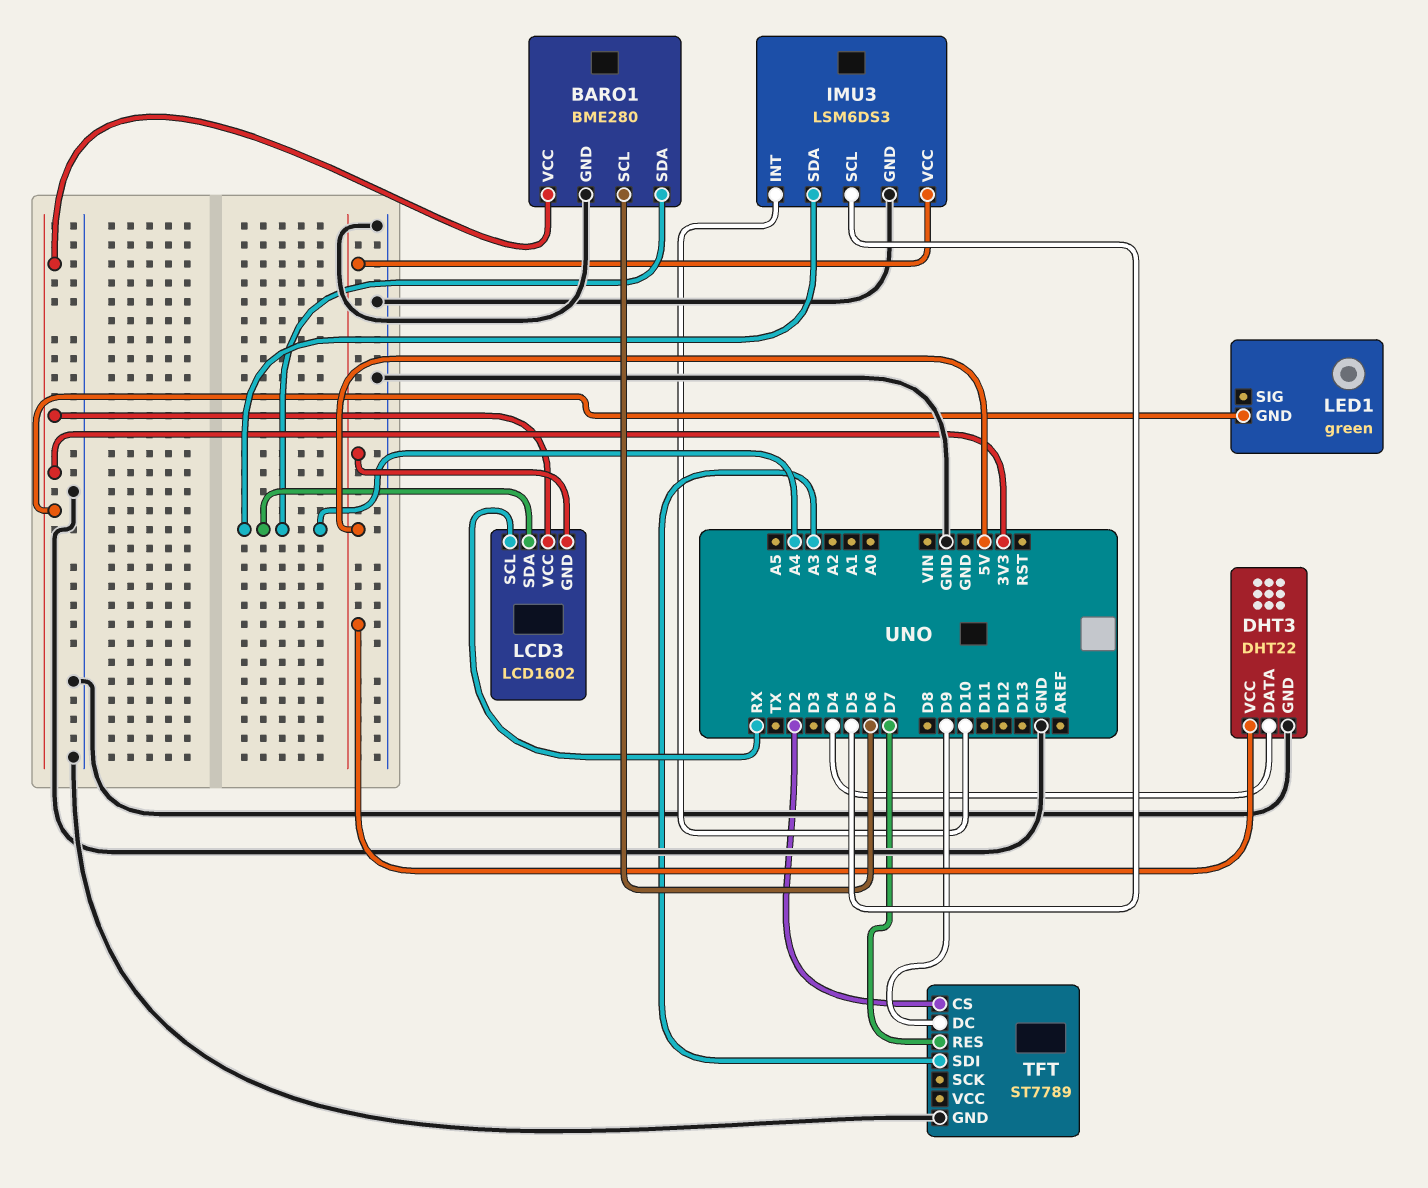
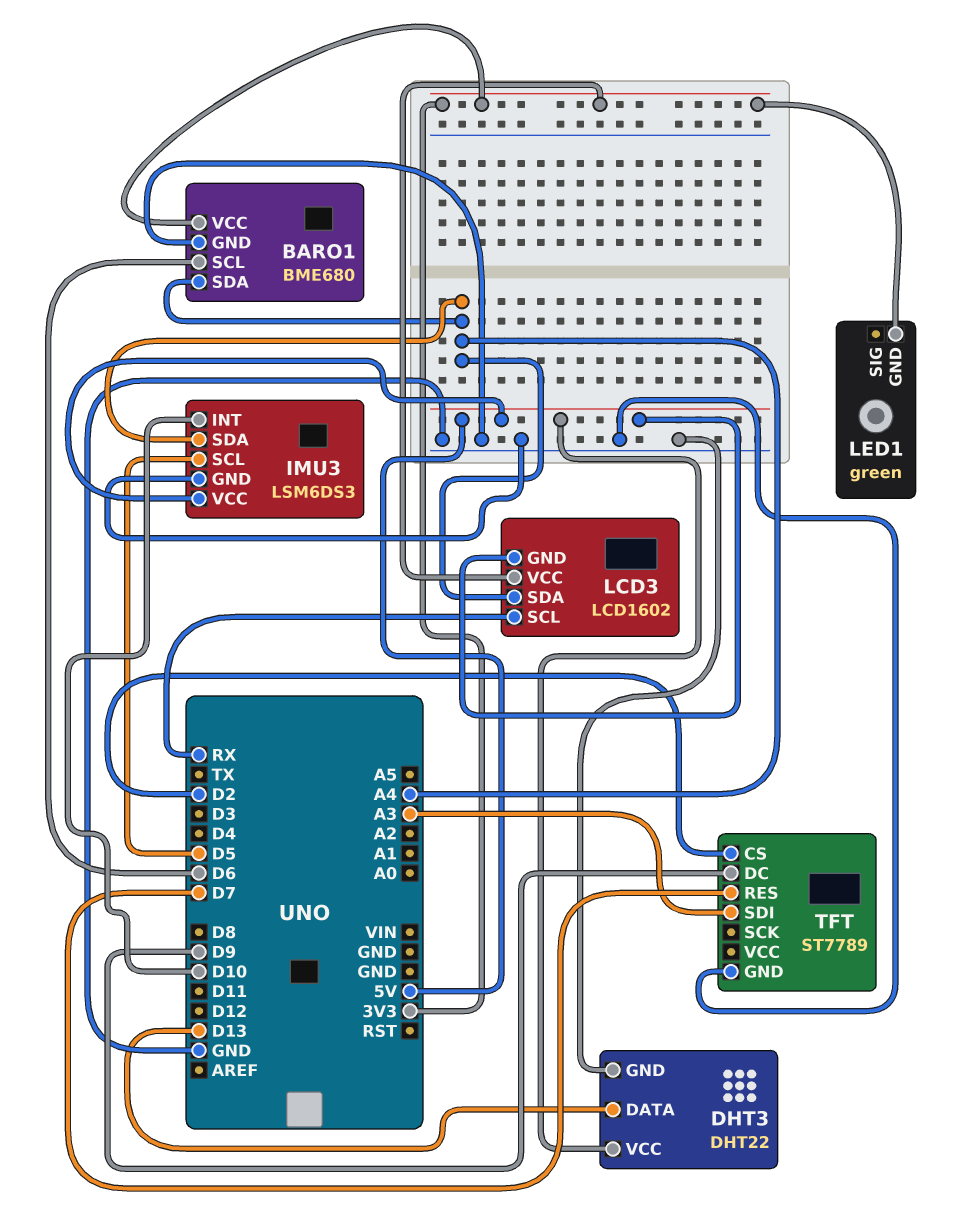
BARO1: BME280 -> BME680
DHT3 pin DATA: D4 -> D13

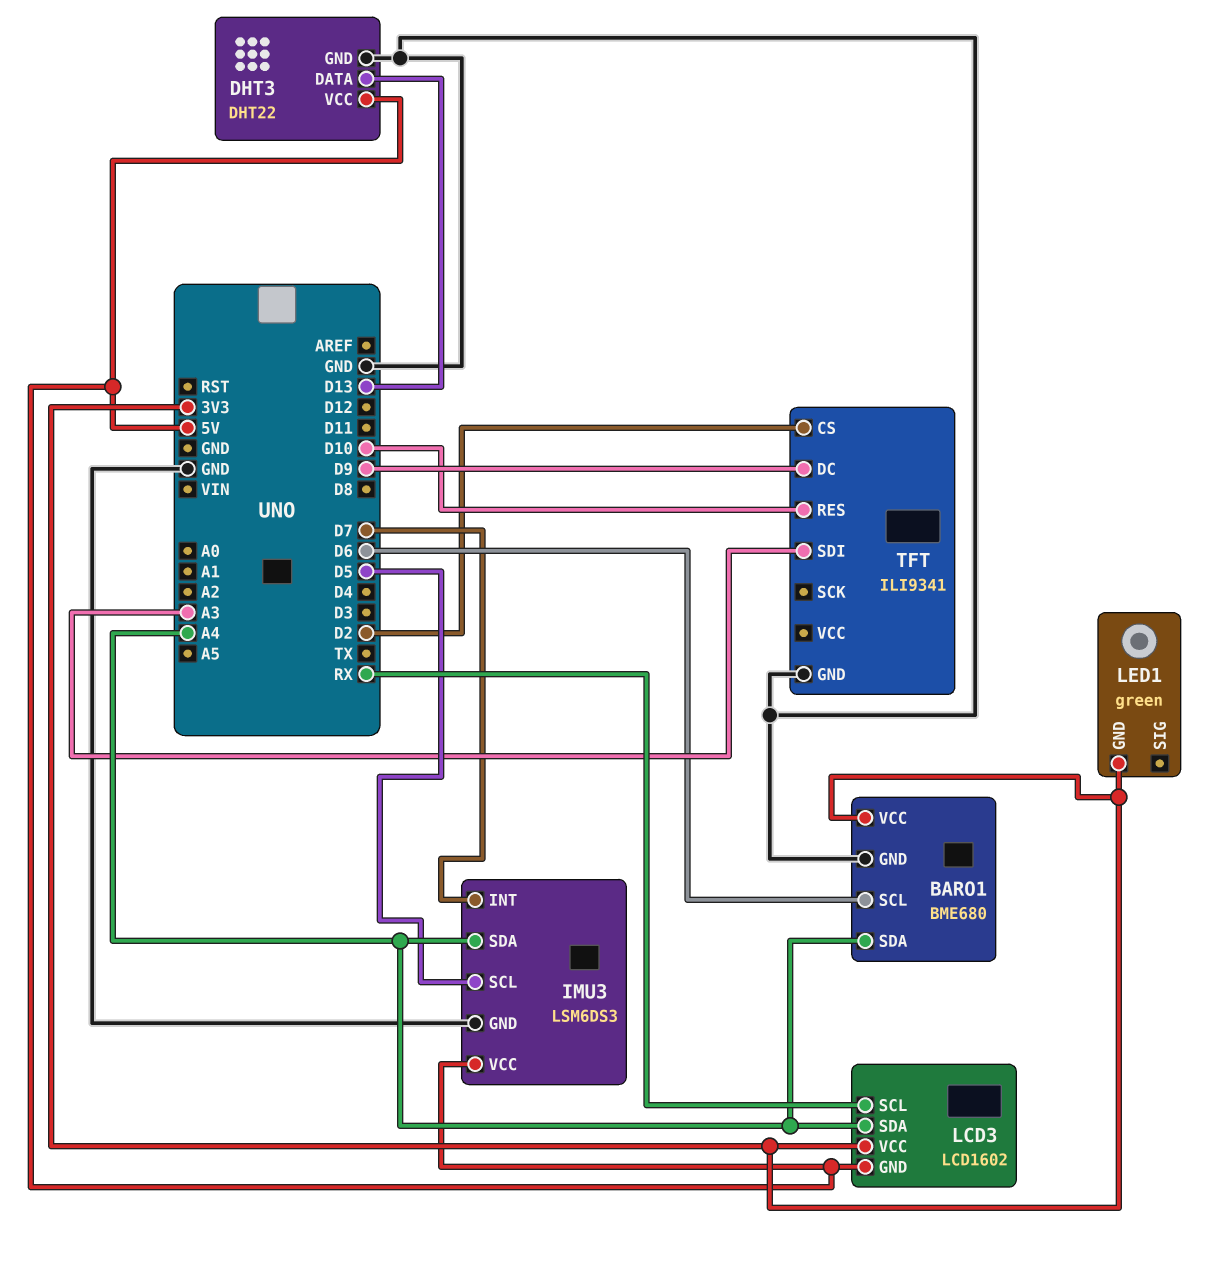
IMU3 pin INT: D10 -> D7
TFT: ST7789 -> ILI9341
TFT pin RES: D7 -> D10

